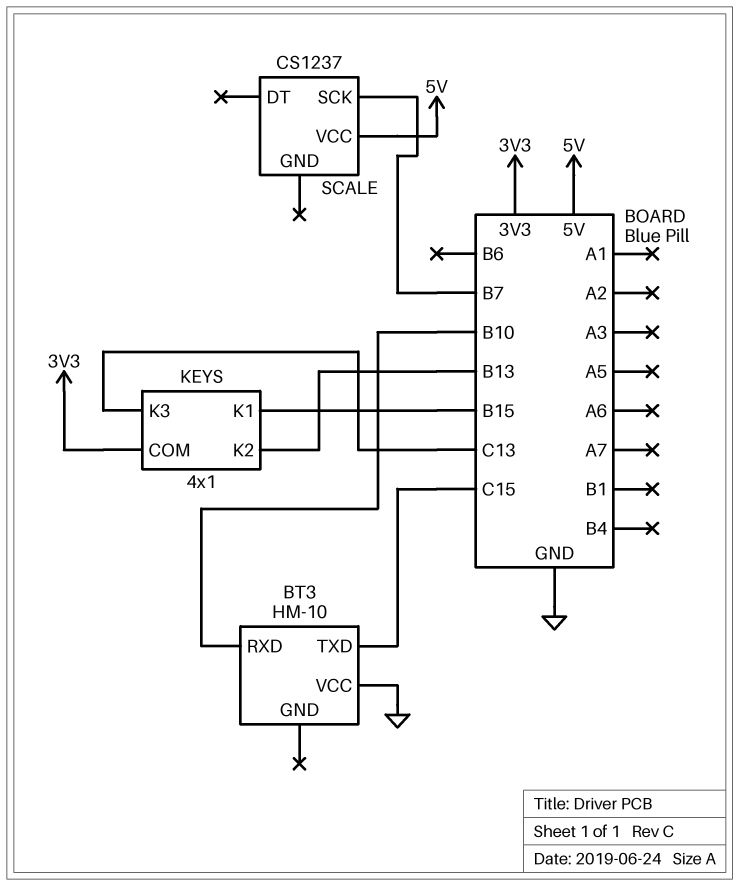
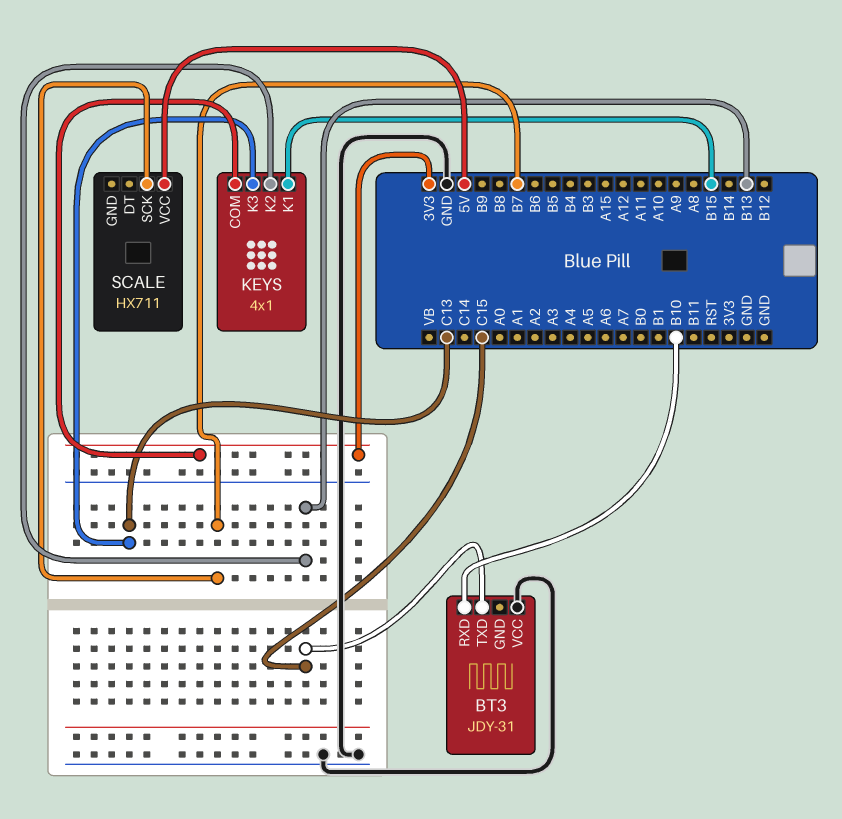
BT3: HM-10 -> JDY-31
SCALE: CS1237 -> HX711

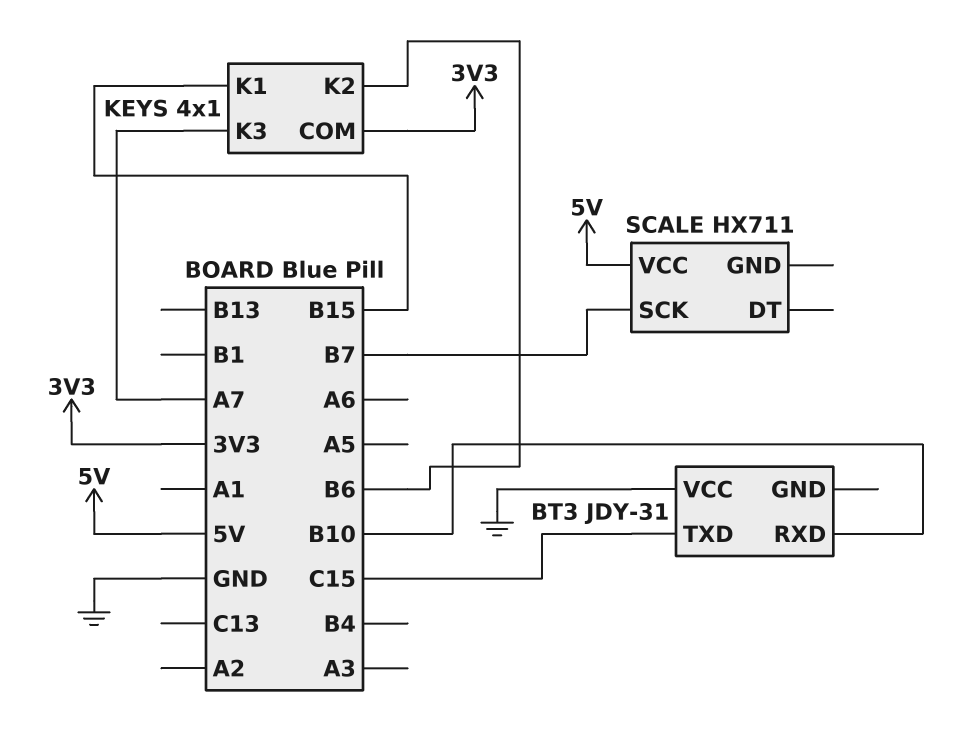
KEYS pin K2: B13 -> B6
KEYS pin K3: C13 -> A7

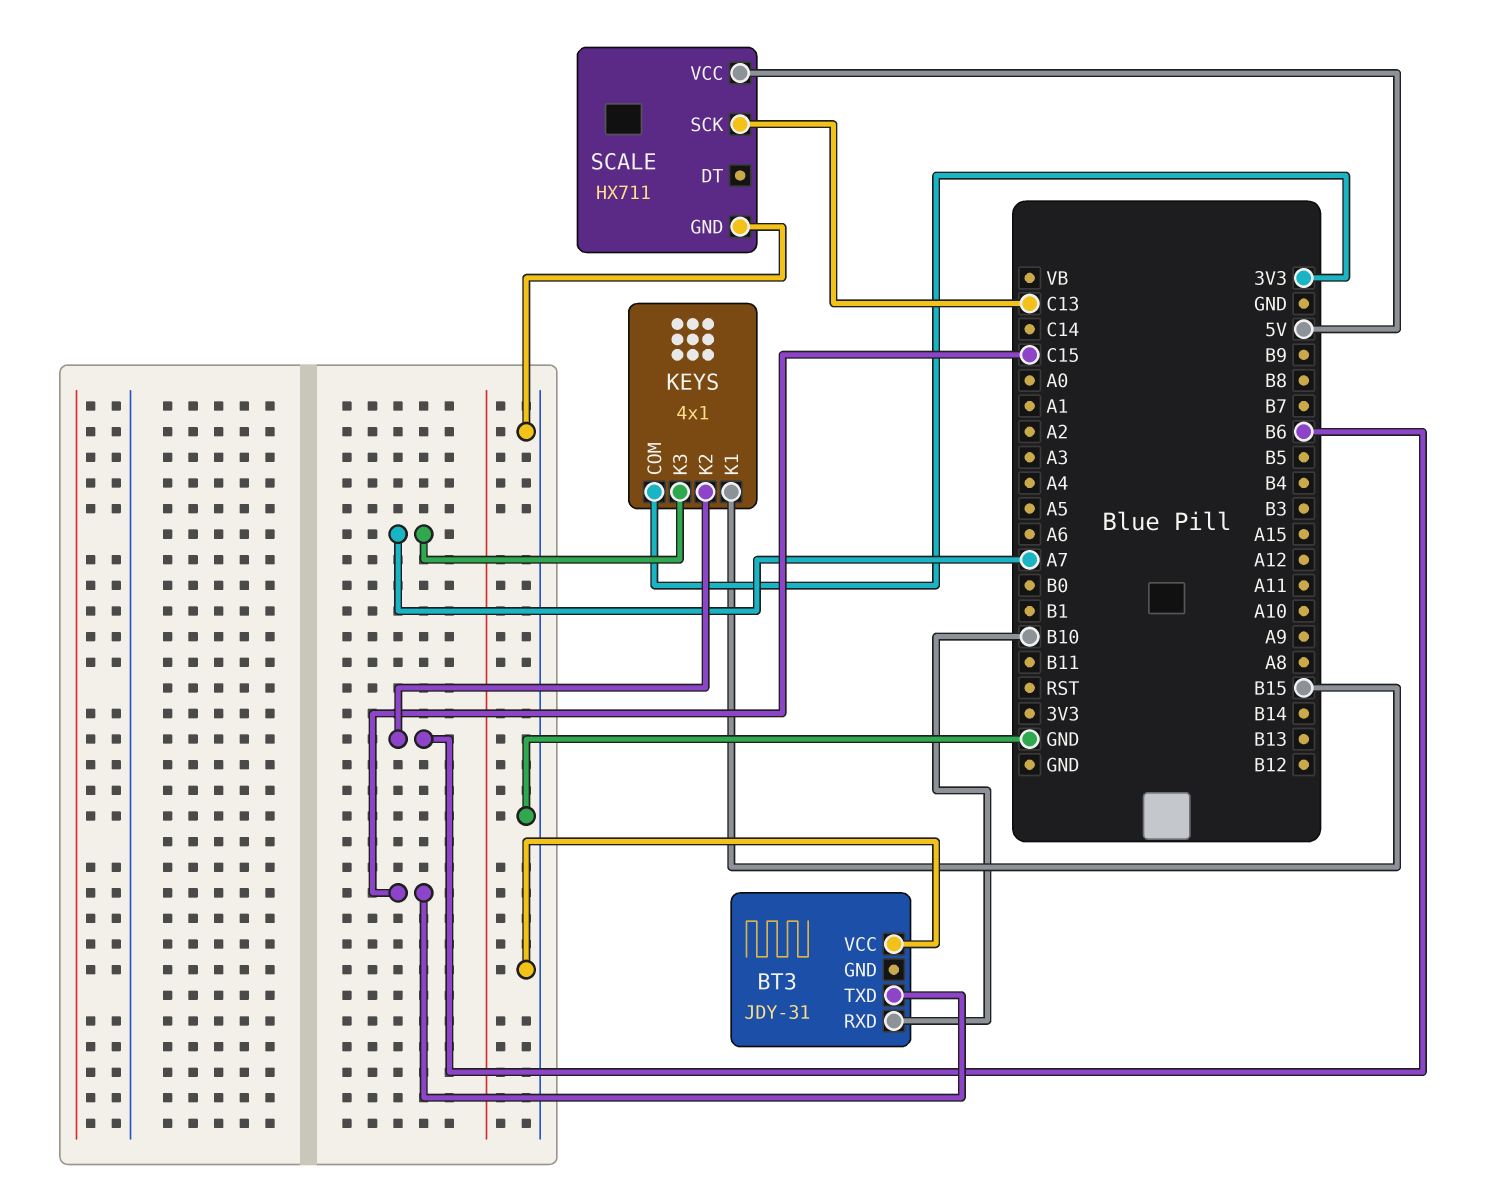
SCALE pin GND: none -> GND
SCALE pin SCK: B7 -> C13

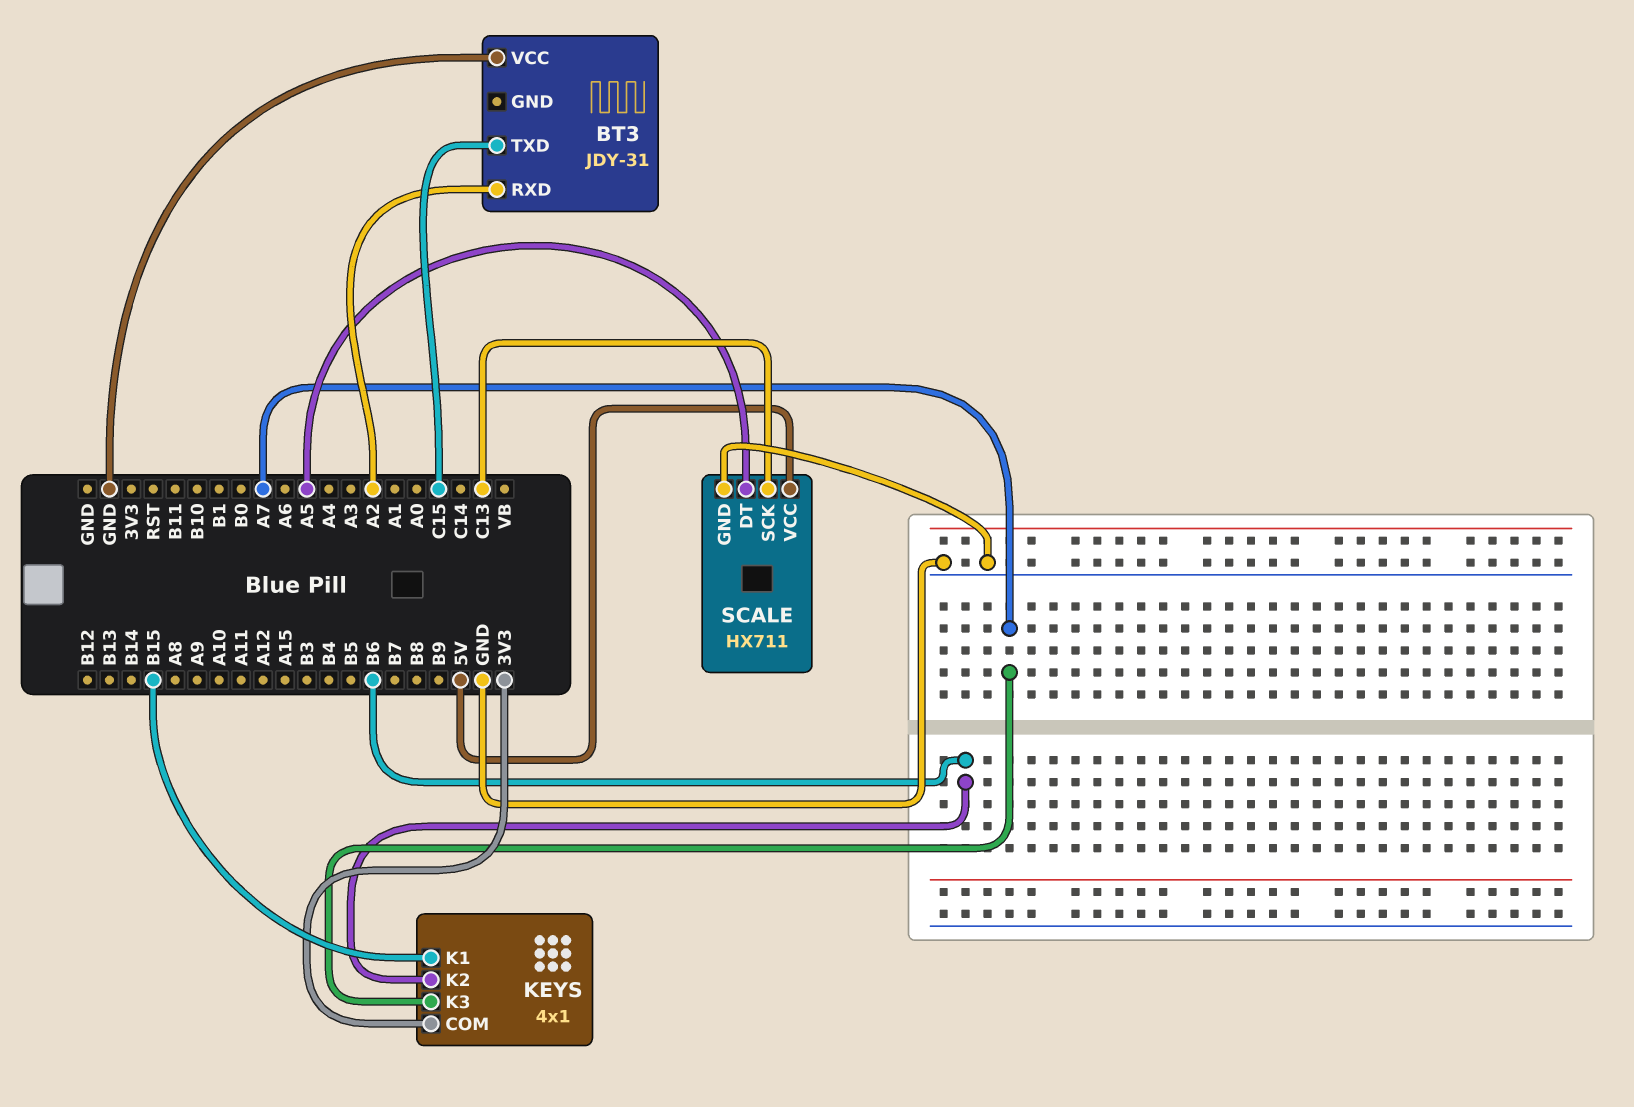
BT3 pin RXD: B10 -> A2
SCALE pin DT: none -> A5

